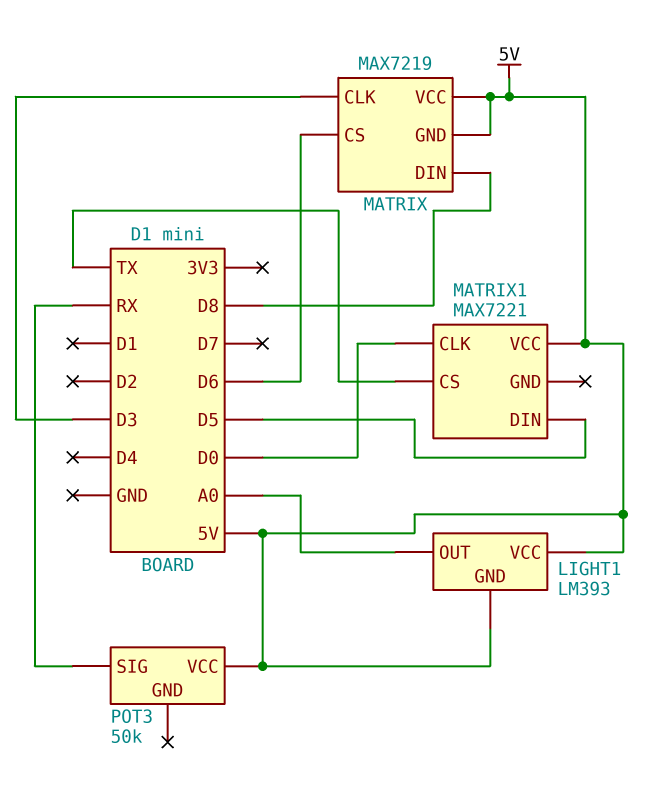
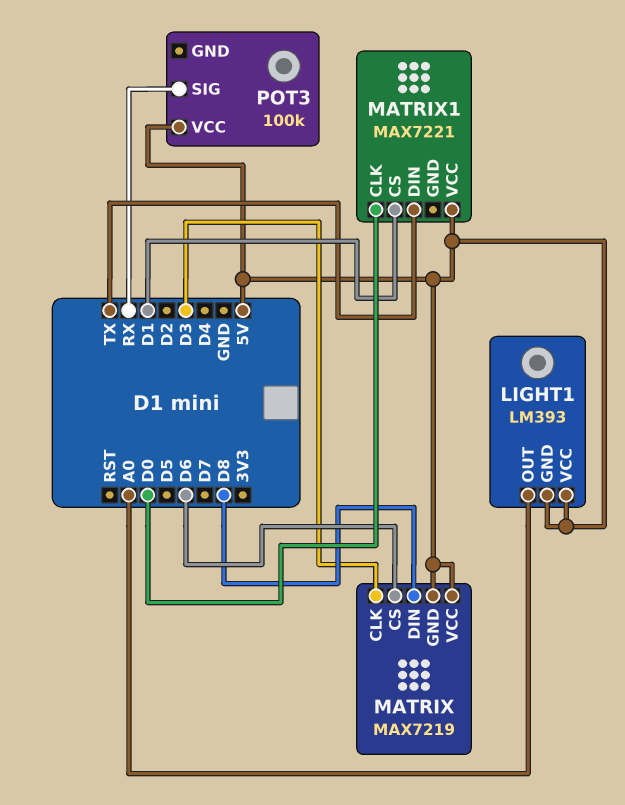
MATRIX1 pin CS: TX -> D1
MATRIX1 pin DIN: D5 -> TX
POT3: 50k -> 100k

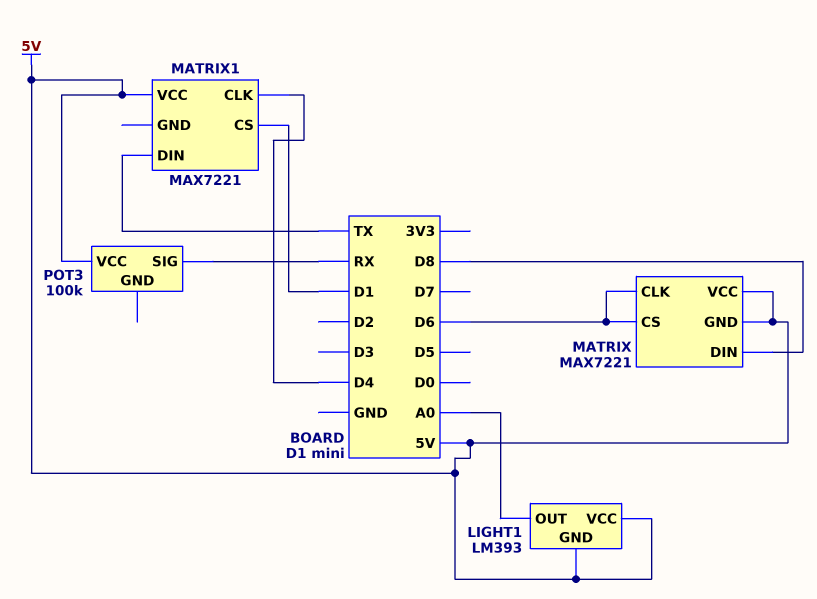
MATRIX: MAX7219 -> MAX7221
MATRIX pin CLK: D3 -> D6
MATRIX1 pin CLK: D0 -> D4

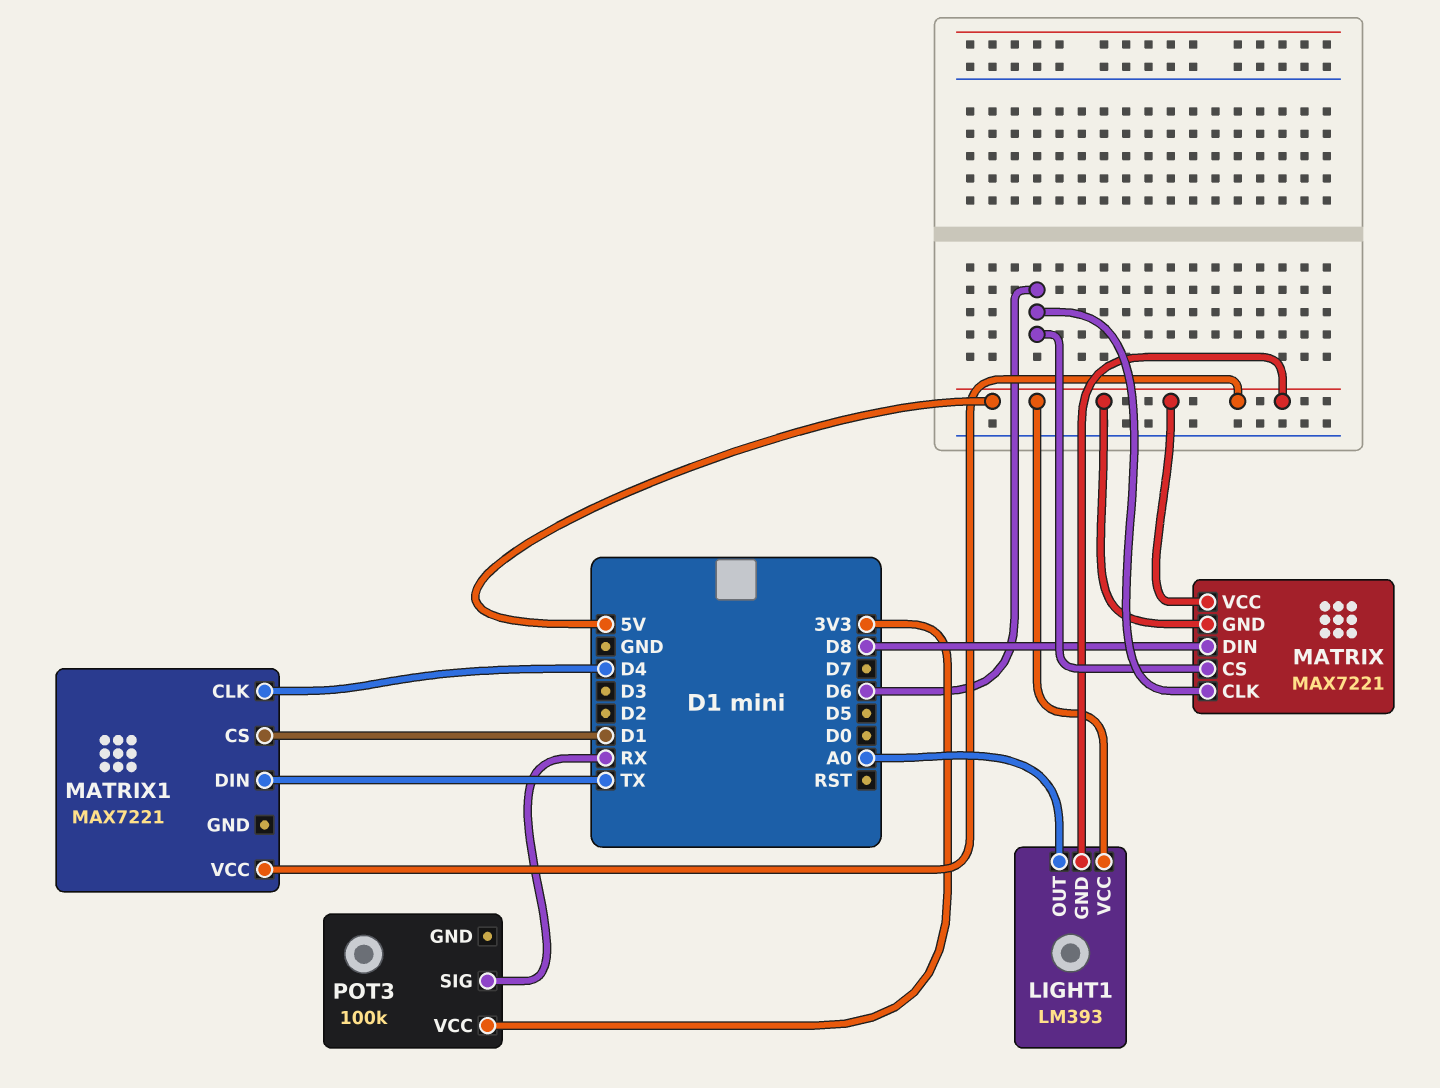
POT3 pin VCC: 5V -> 3V3

